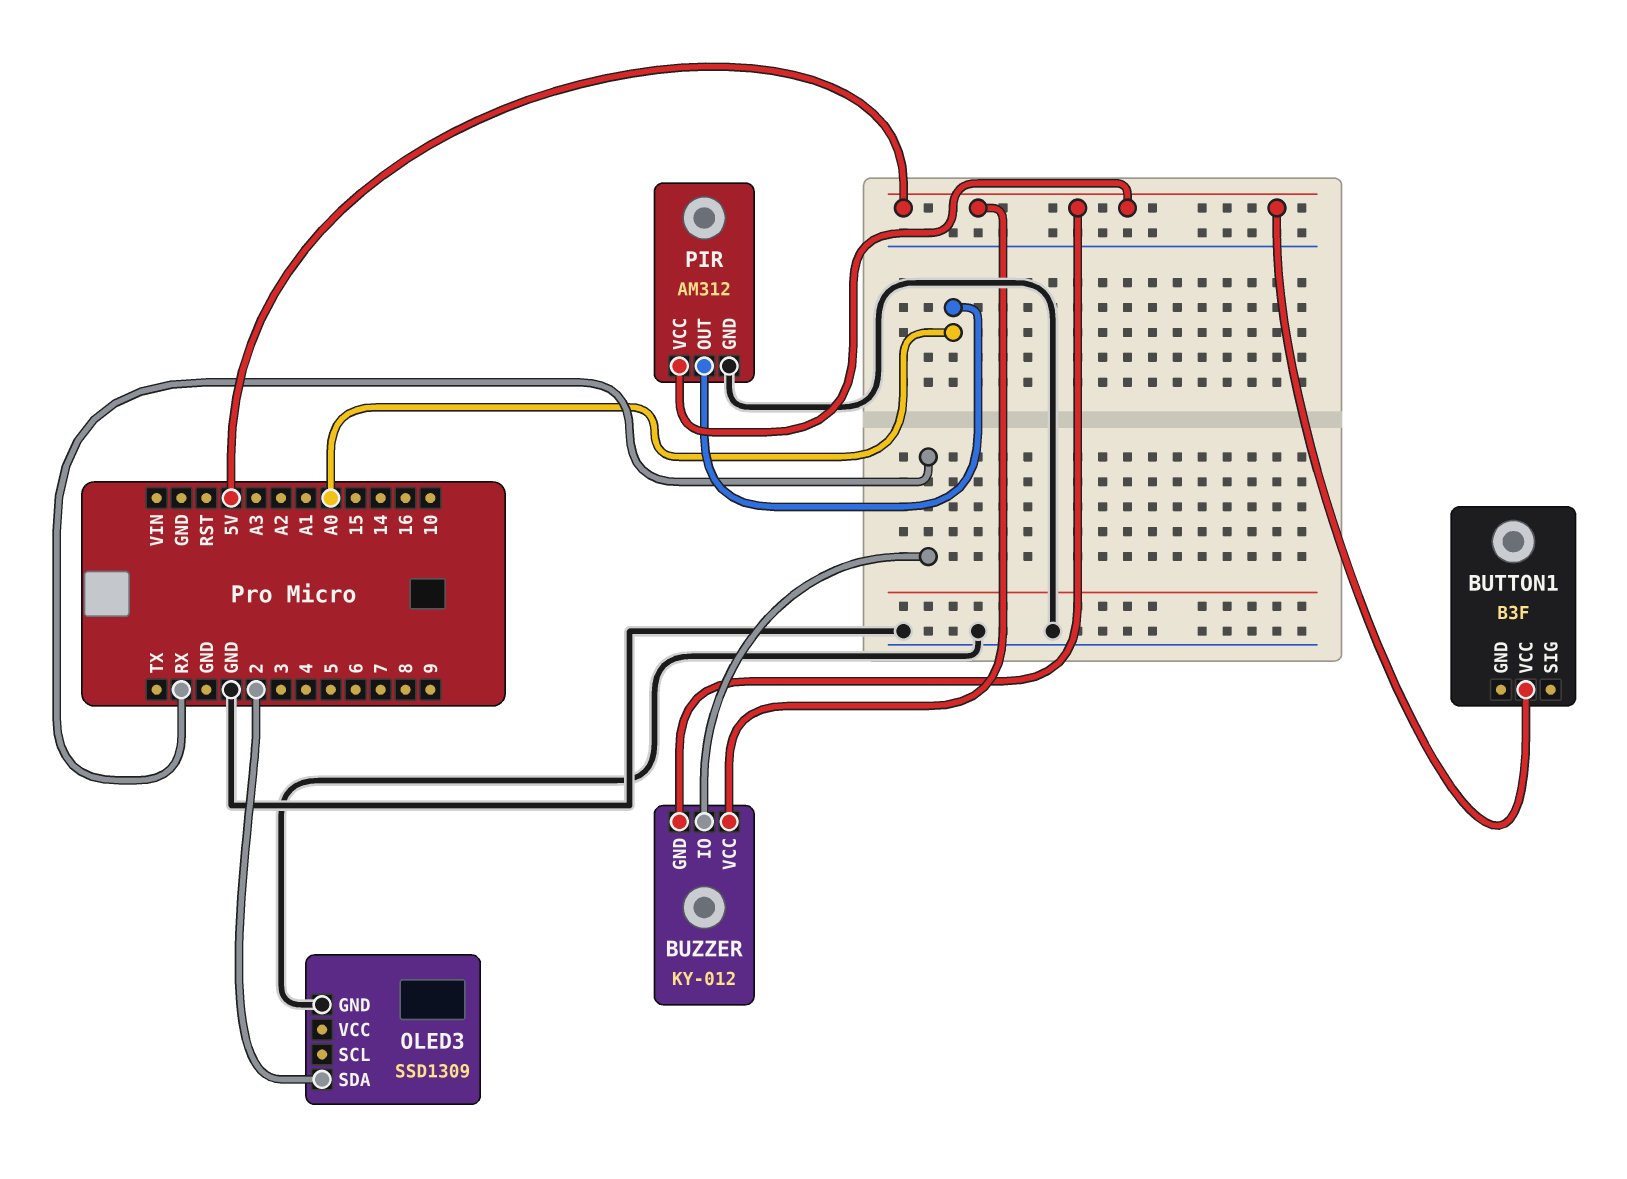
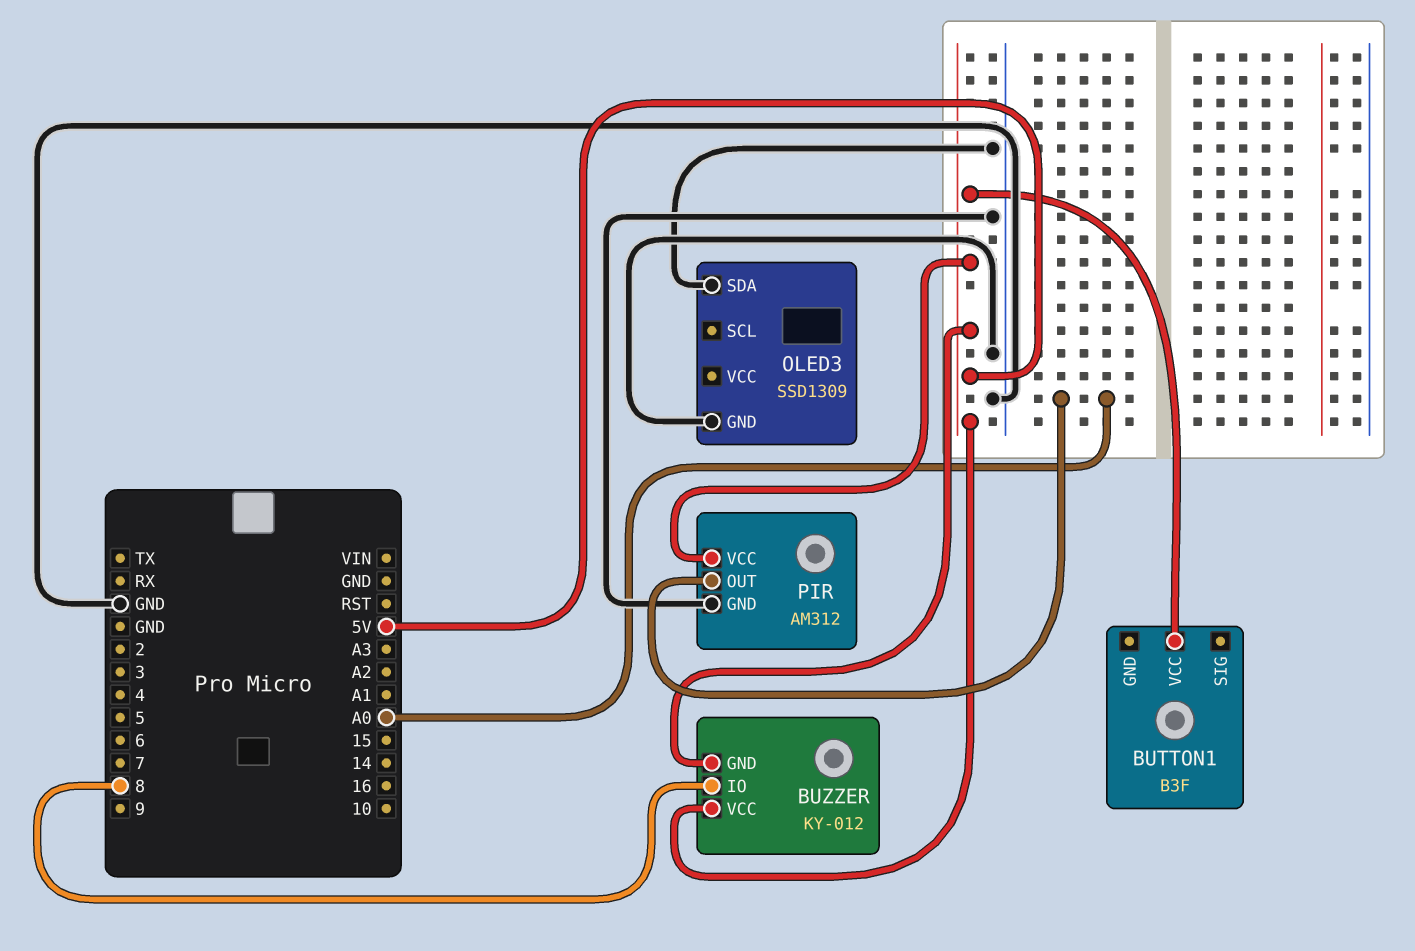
BUZZER pin IO: RX -> 8
OLED3 pin SDA: 2 -> GND

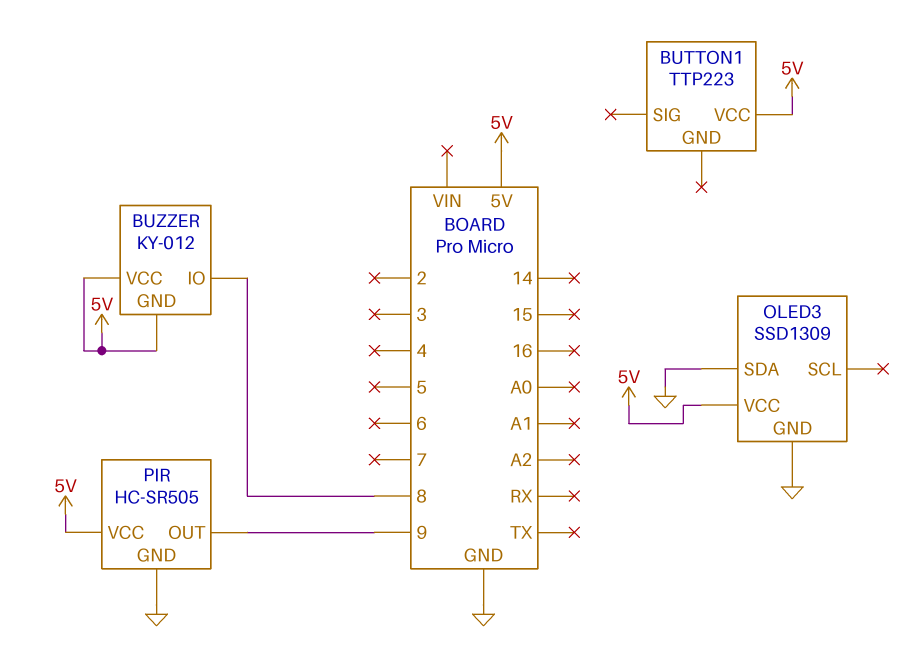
BUTTON1: B3F -> TTP223
OLED3 pin VCC: none -> 5V
PIR: AM312 -> HC-SR505
PIR pin OUT: A0 -> 9

